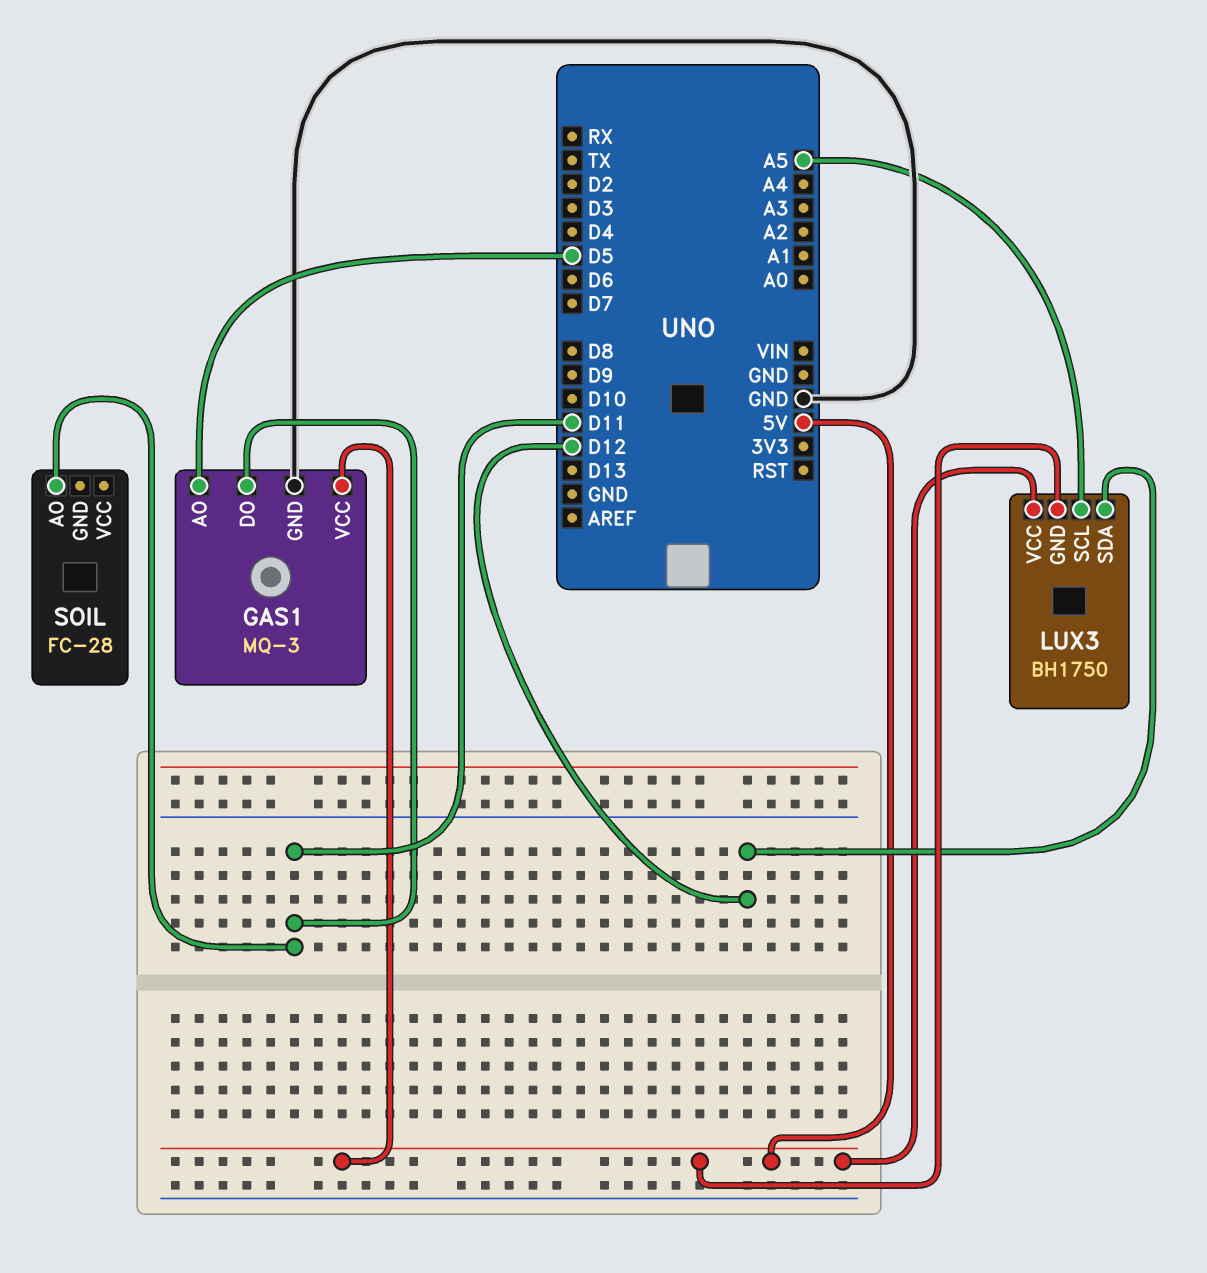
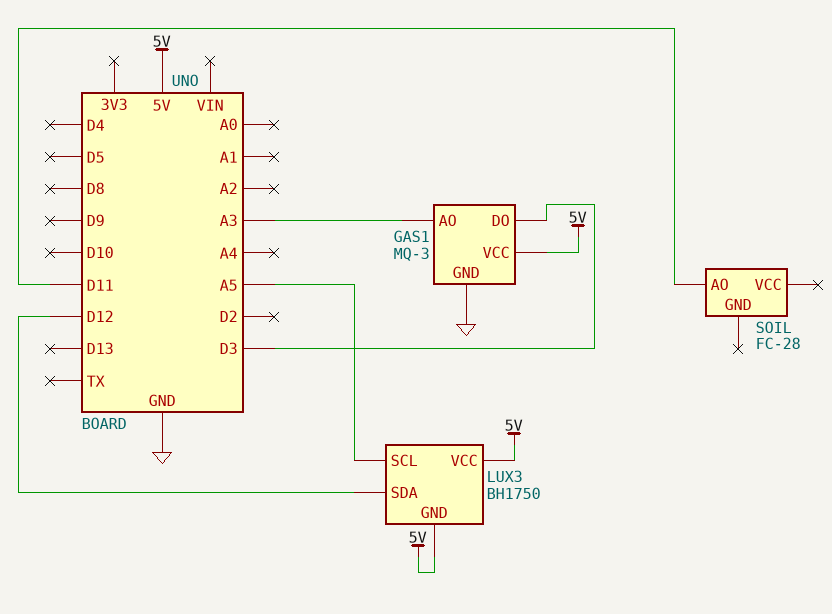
GAS1 pin AO: D5 -> A3
GAS1 pin DO: D11 -> D3

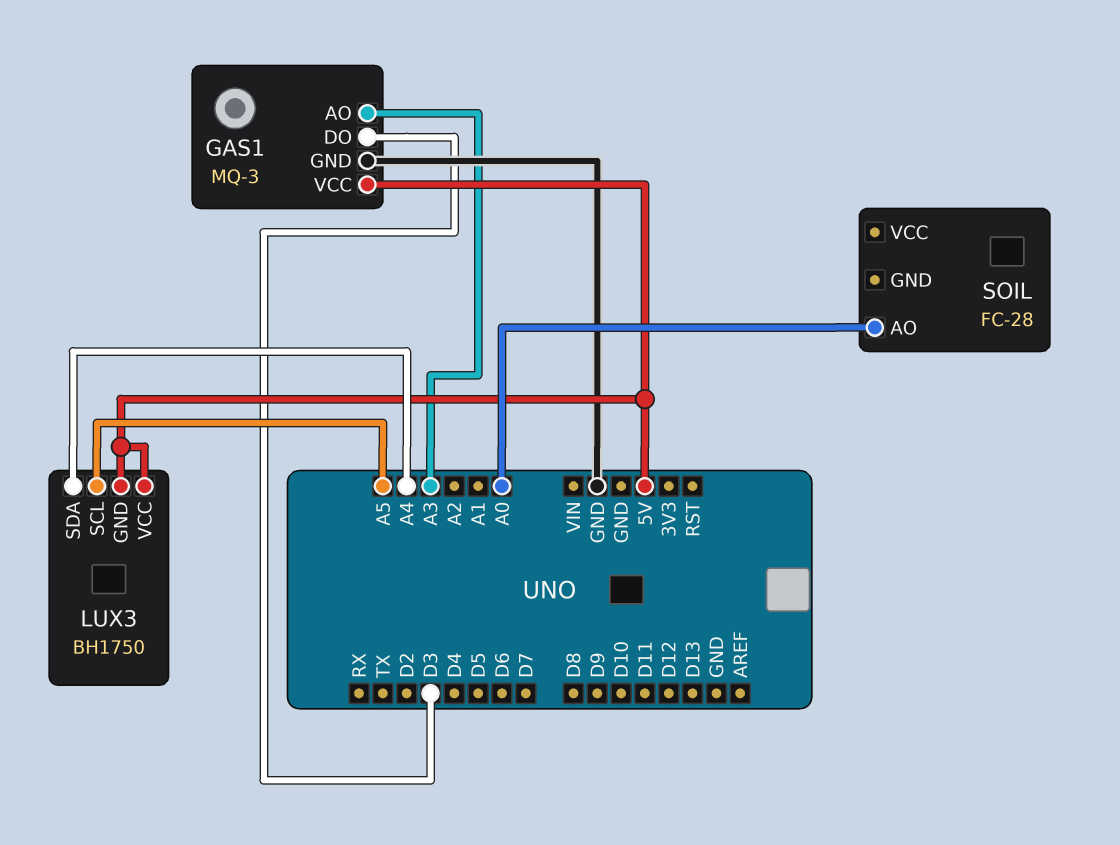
LUX3 pin SDA: D12 -> A4
SOIL pin AO: D11 -> A0

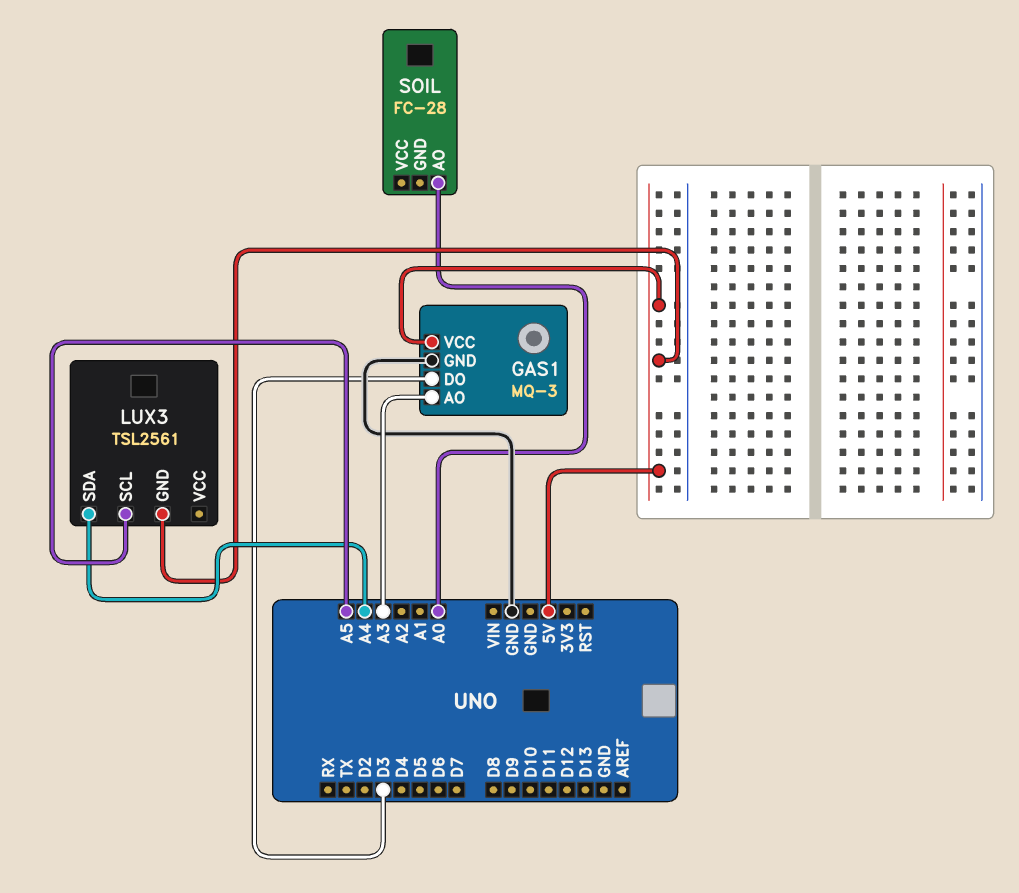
LUX3: BH1750 -> TSL2561
LUX3 pin VCC: 5V -> none

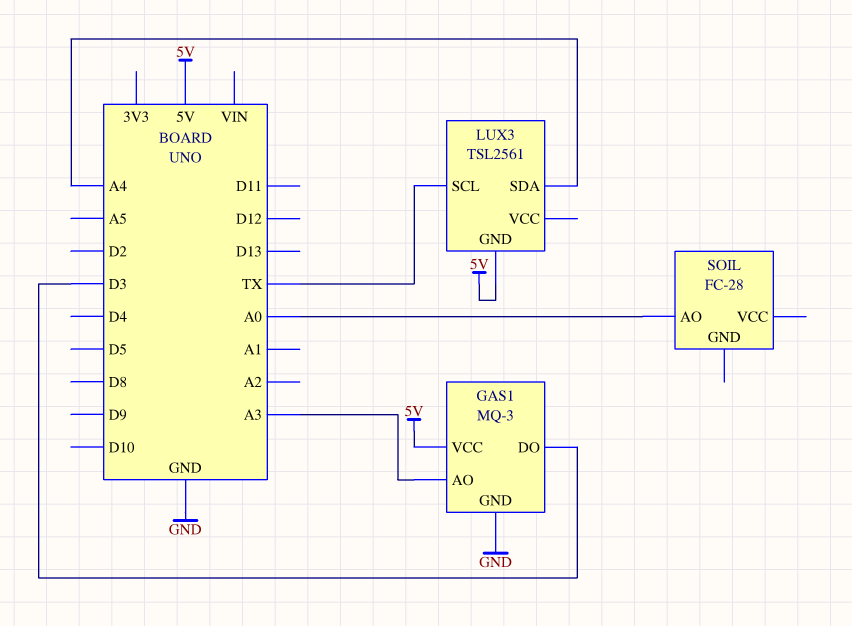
LUX3 pin SCL: A5 -> TX

